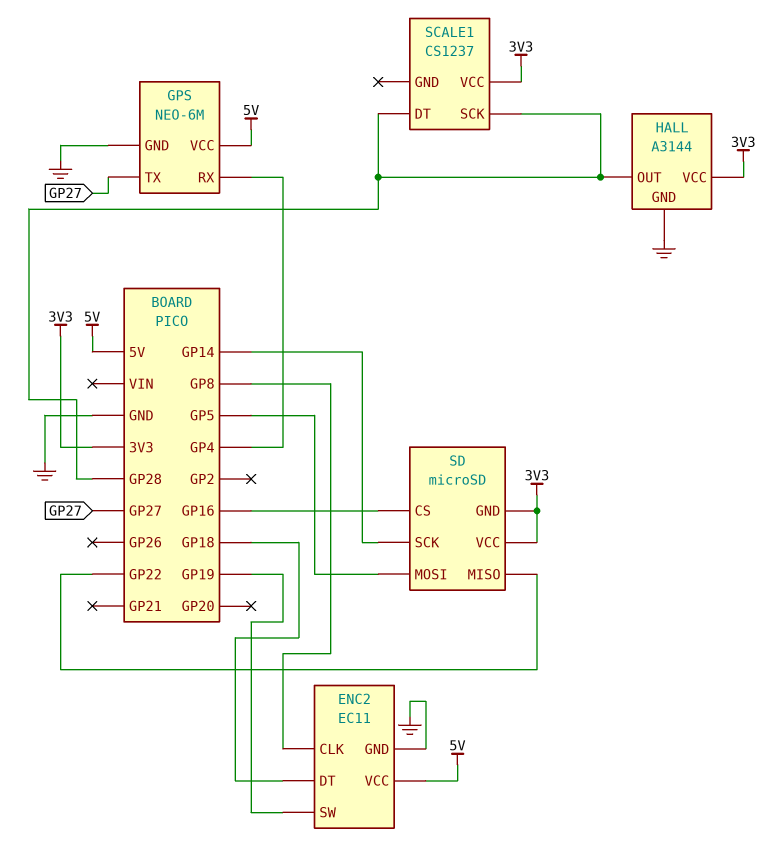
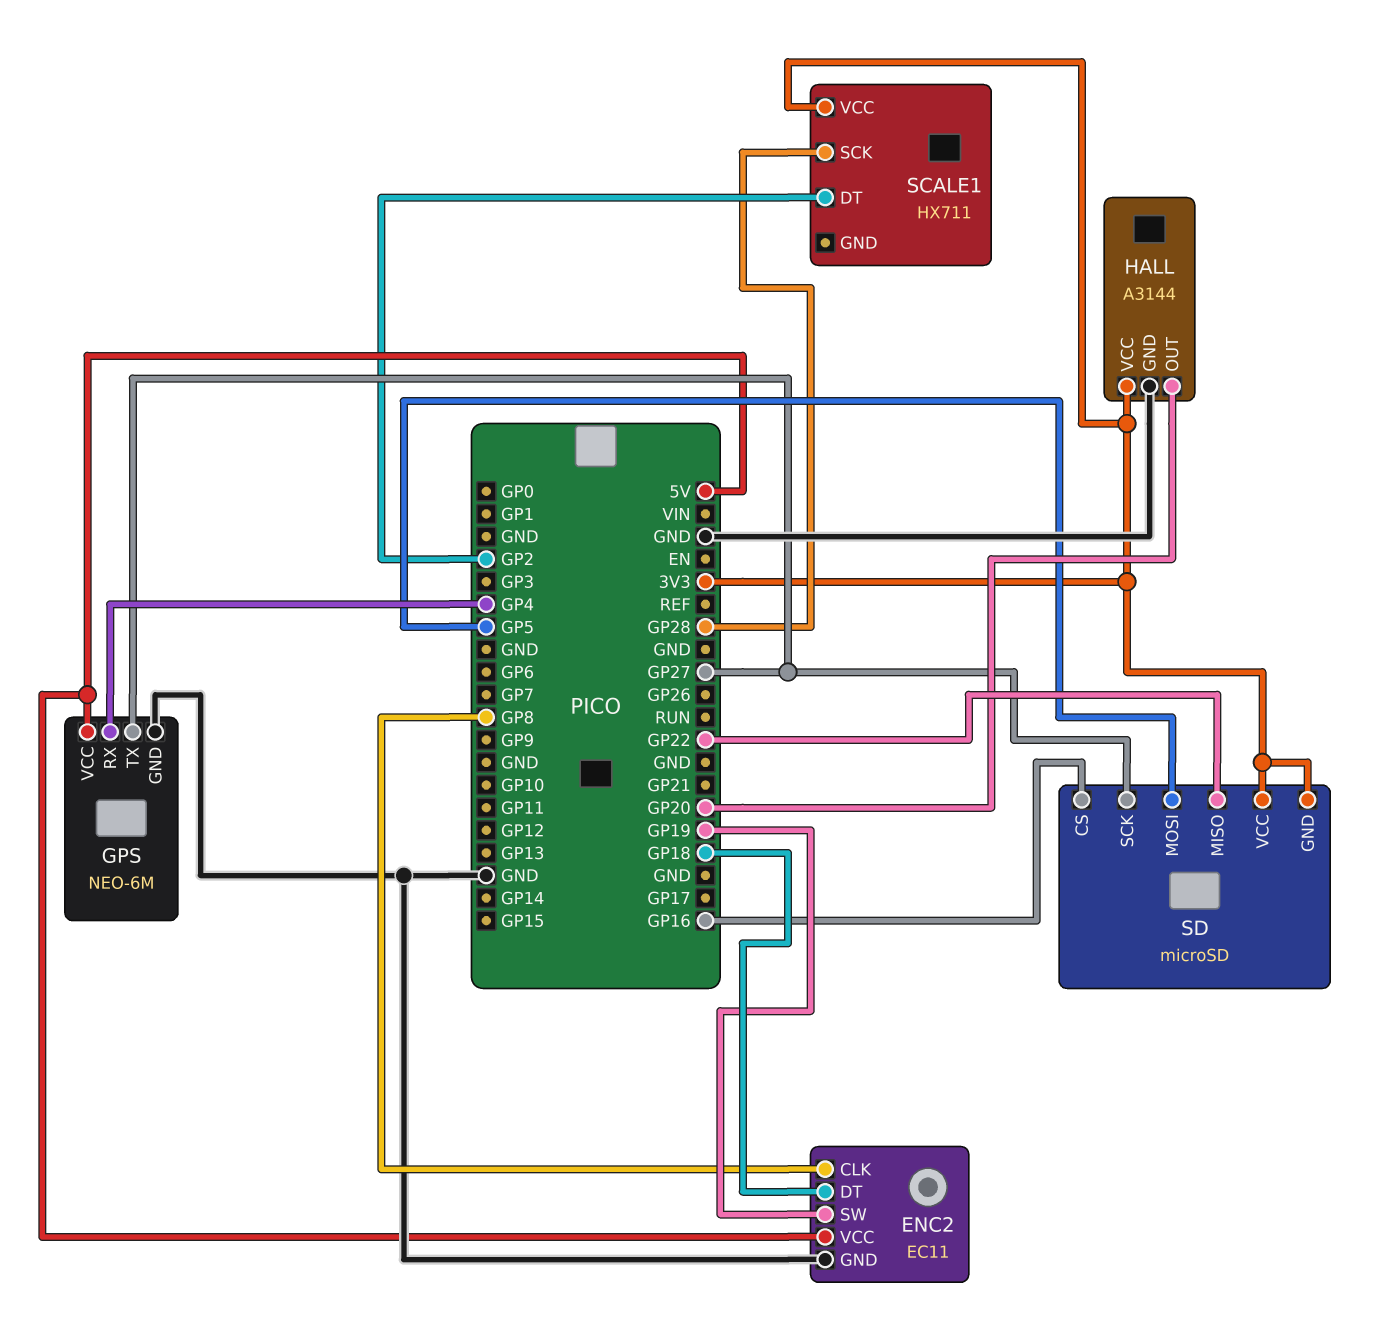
HALL pin OUT: GP28 -> GP20
SCALE1: CS1237 -> HX711
SCALE1 pin DT: GP28 -> GP2
SD pin SCK: GP14 -> GP27

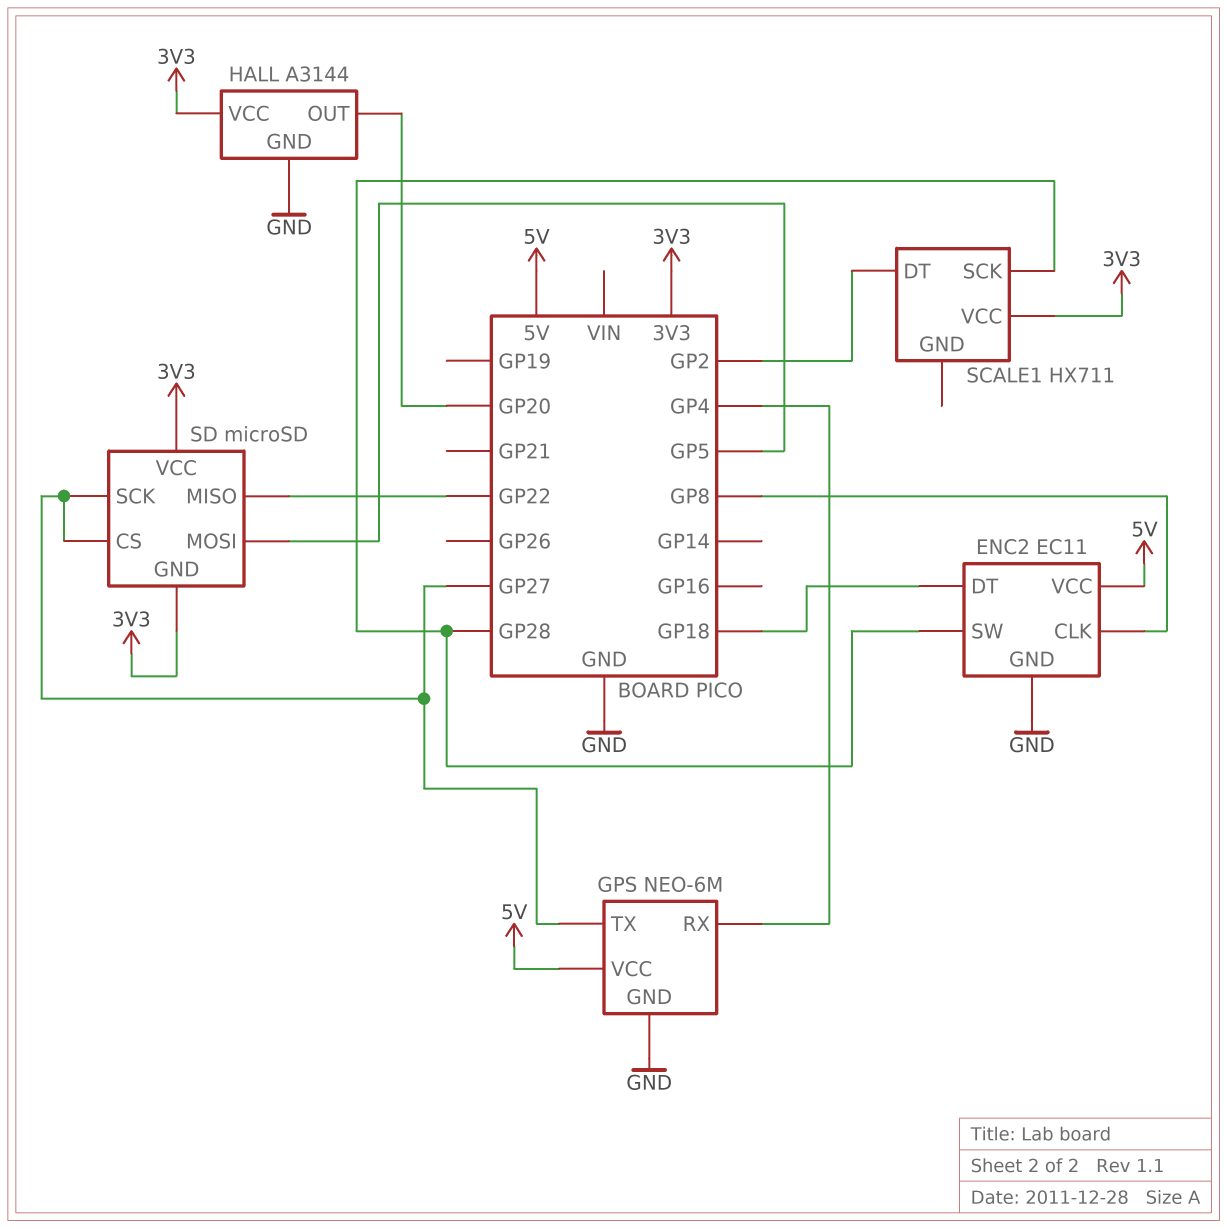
ENC2 pin SW: GP19 -> GP28
SD pin CS: GP16 -> GP27

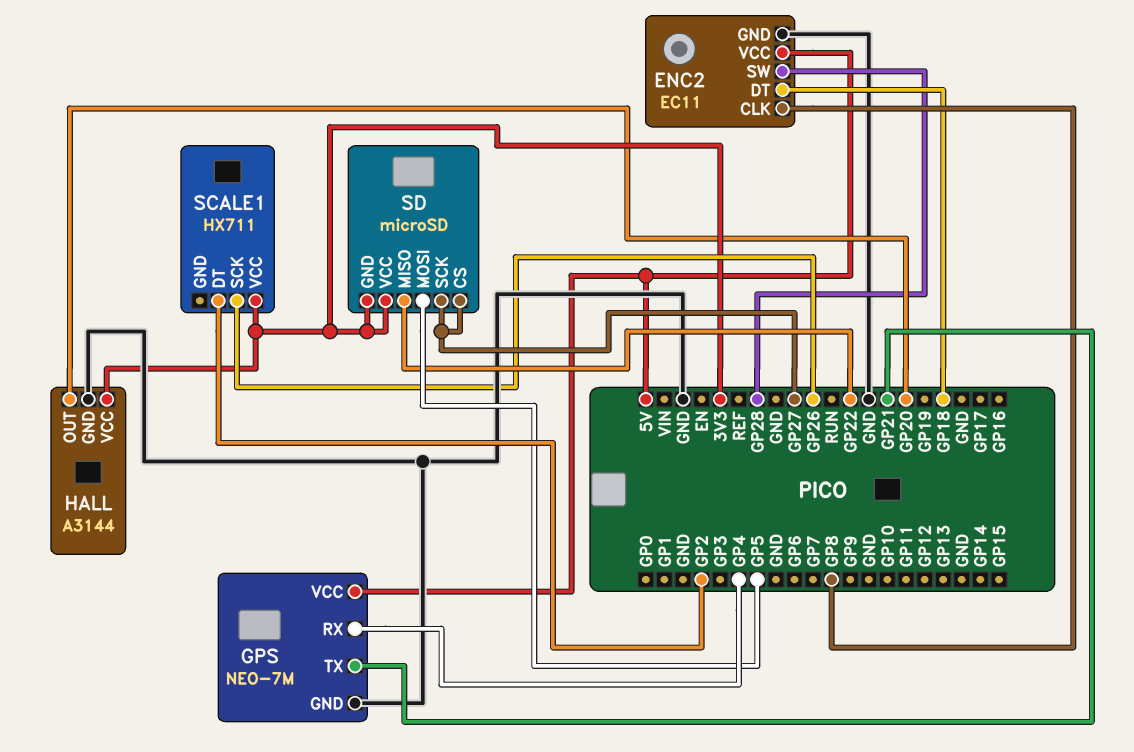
GPS: NEO-6M -> NEO-7M
GPS pin TX: GP27 -> GP21
SCALE1 pin SCK: GP28 -> GP26

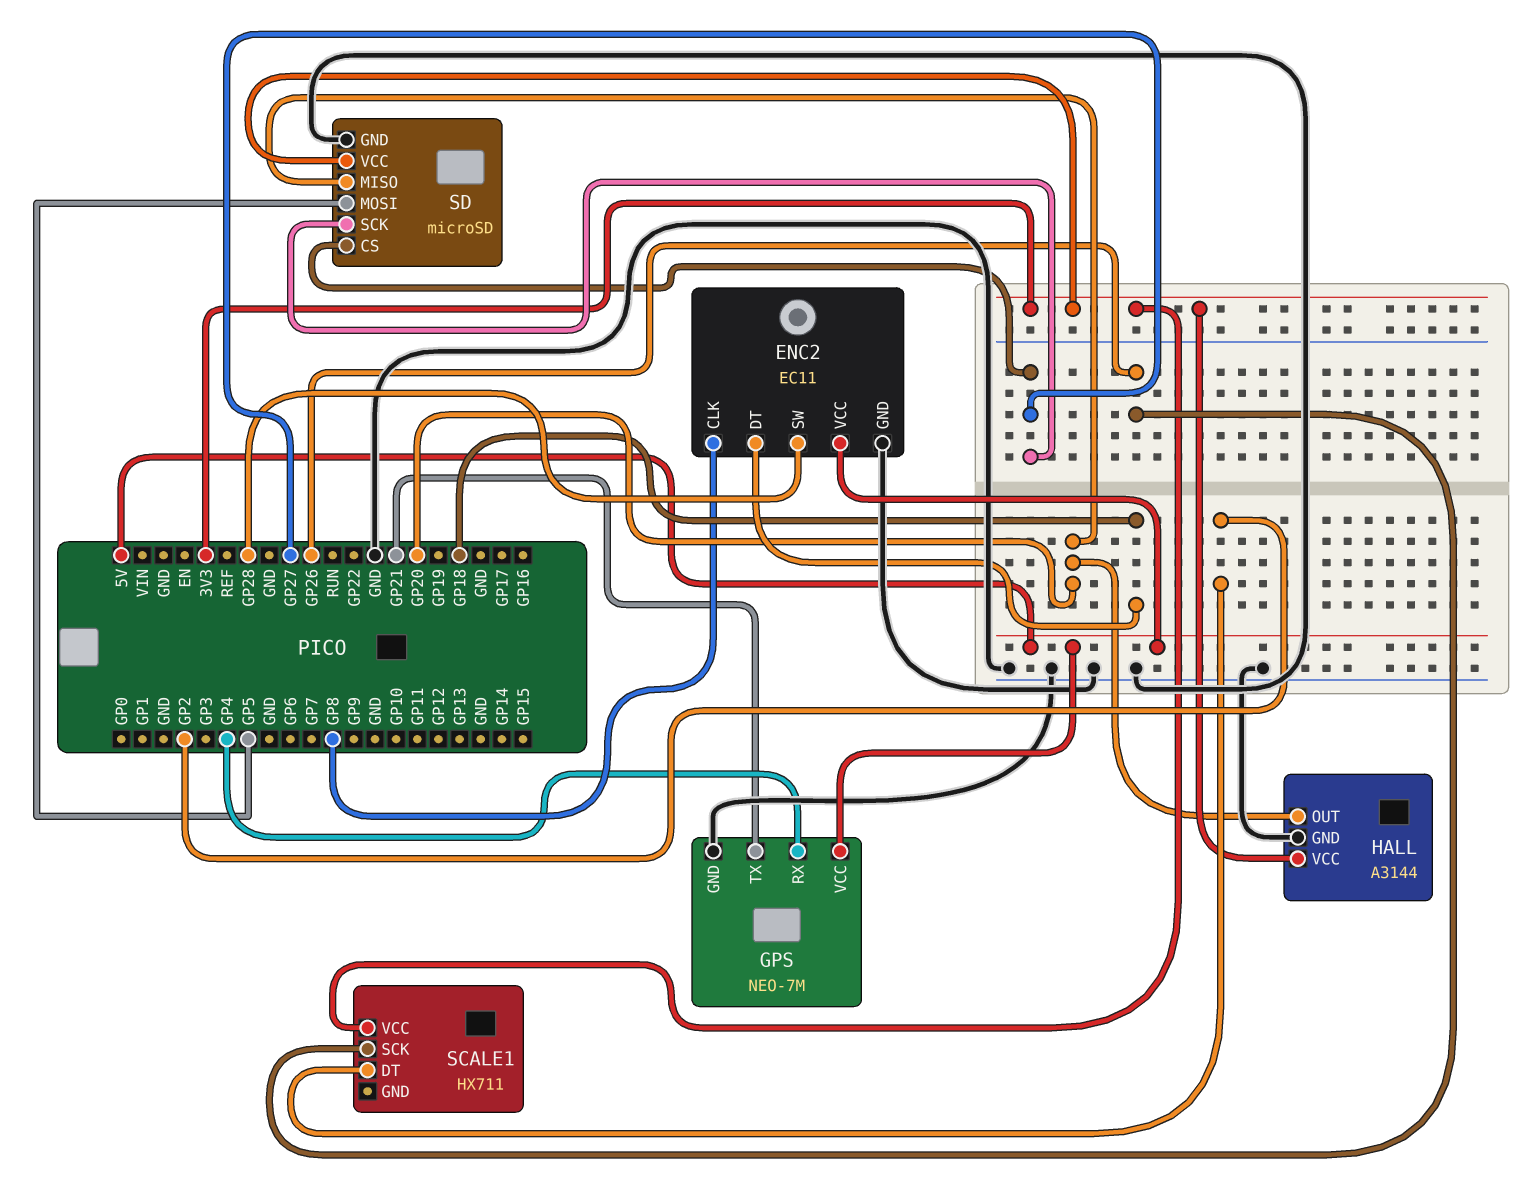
SD pin GND: 3V3 -> GND
SD pin MISO: GP22 -> GP20

